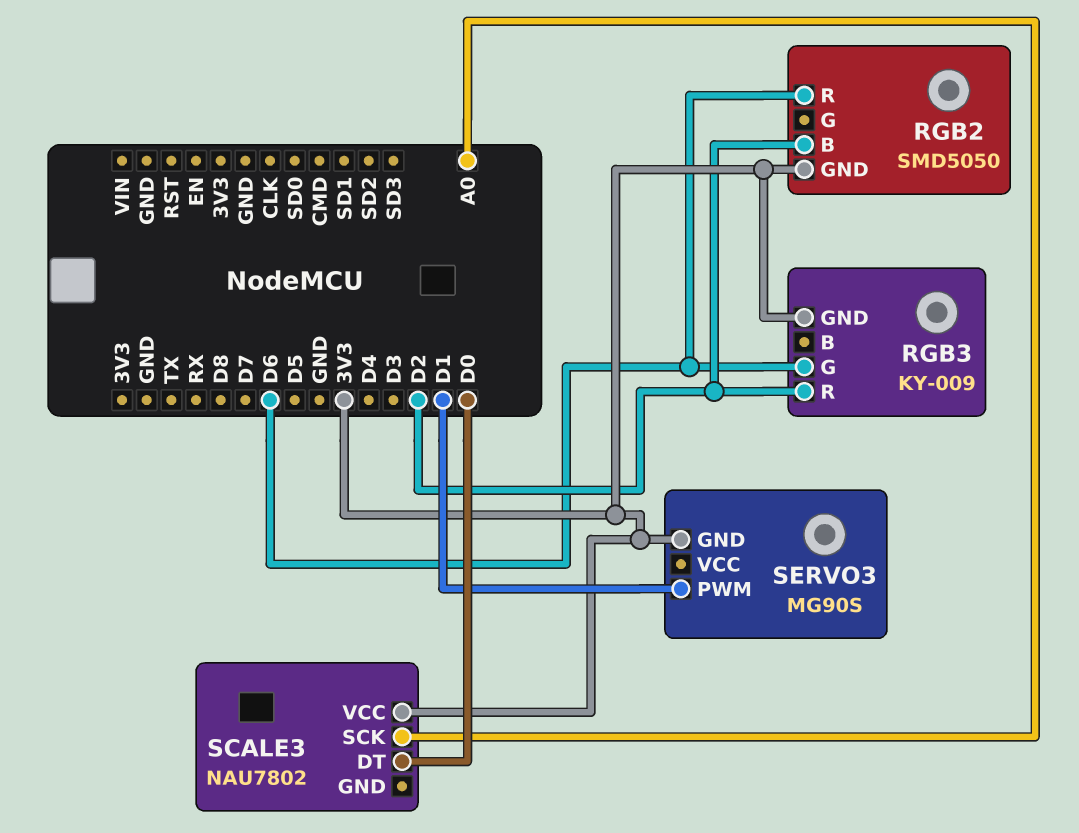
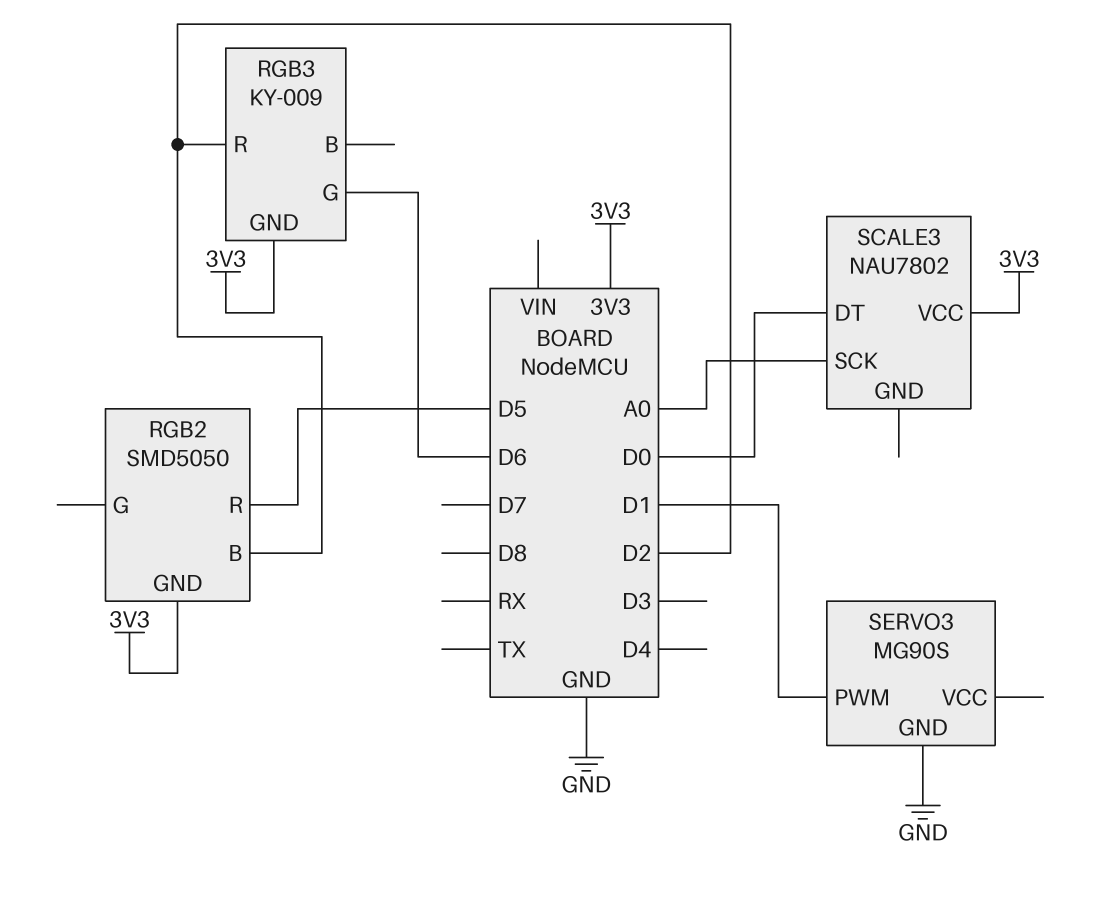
RGB2 pin R: D6 -> D5
SERVO3 pin GND: 3V3 -> GND

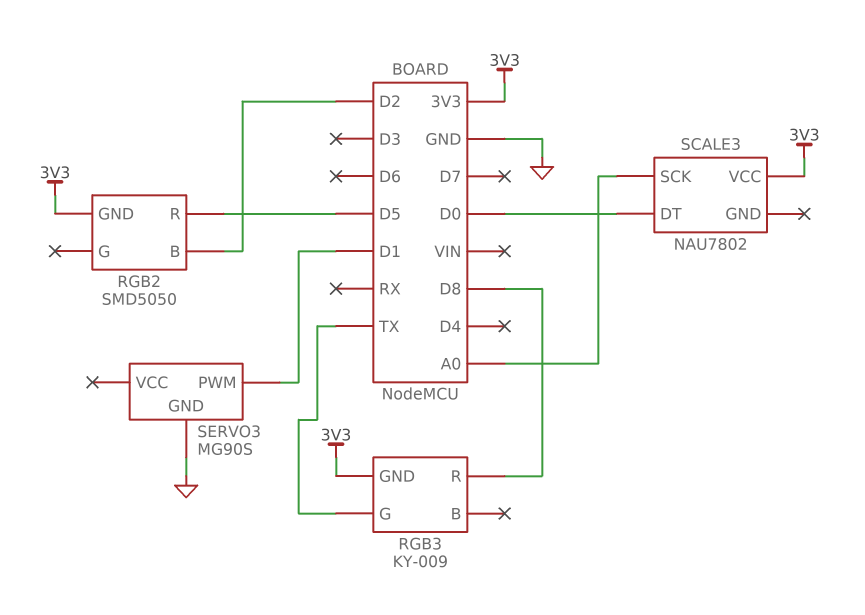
RGB3 pin G: D6 -> TX
RGB3 pin R: D2 -> D8

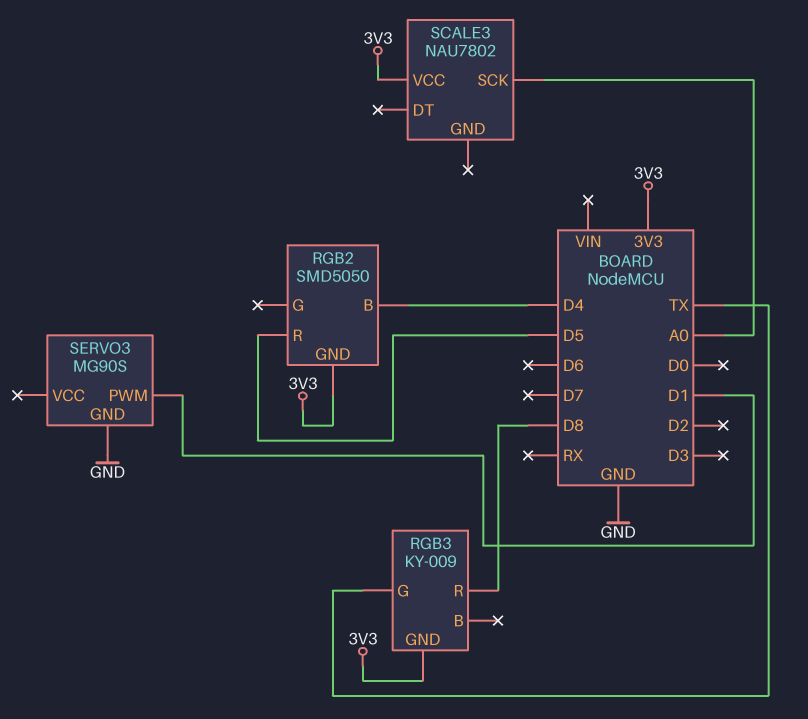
RGB2 pin B: D2 -> D4
SCALE3 pin DT: D0 -> none

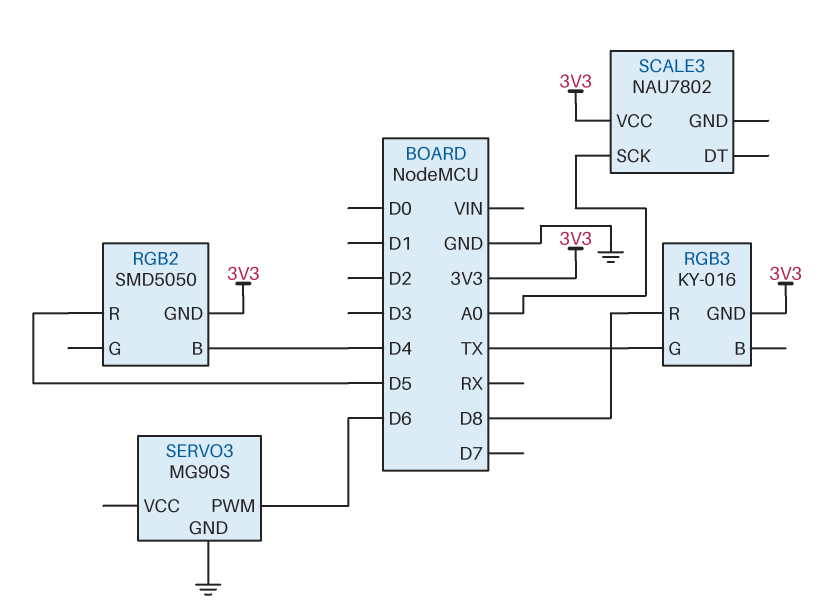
RGB3: KY-009 -> KY-016
SERVO3 pin PWM: D1 -> D6

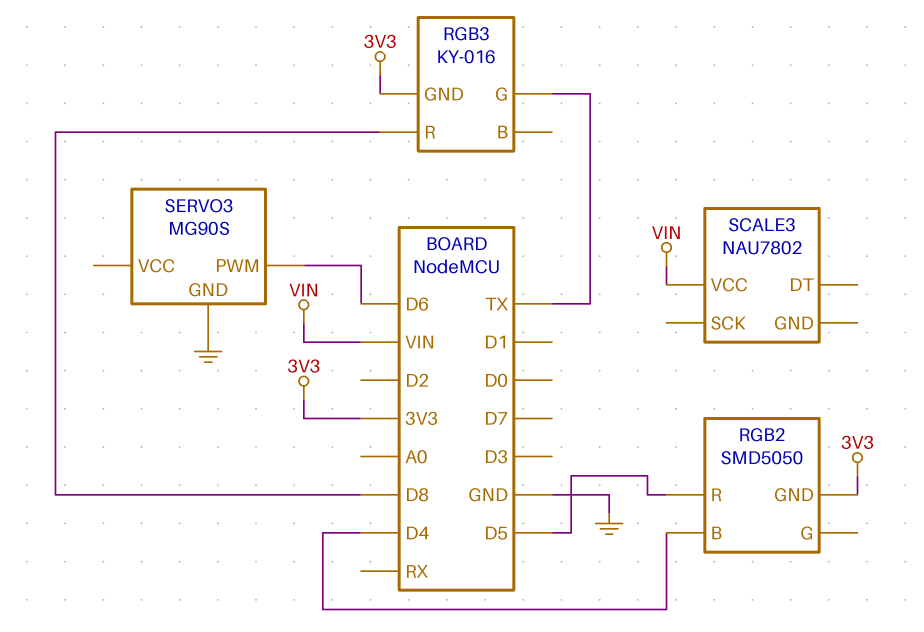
SCALE3 pin SCK: A0 -> none
SCALE3 pin VCC: 3V3 -> VIN

